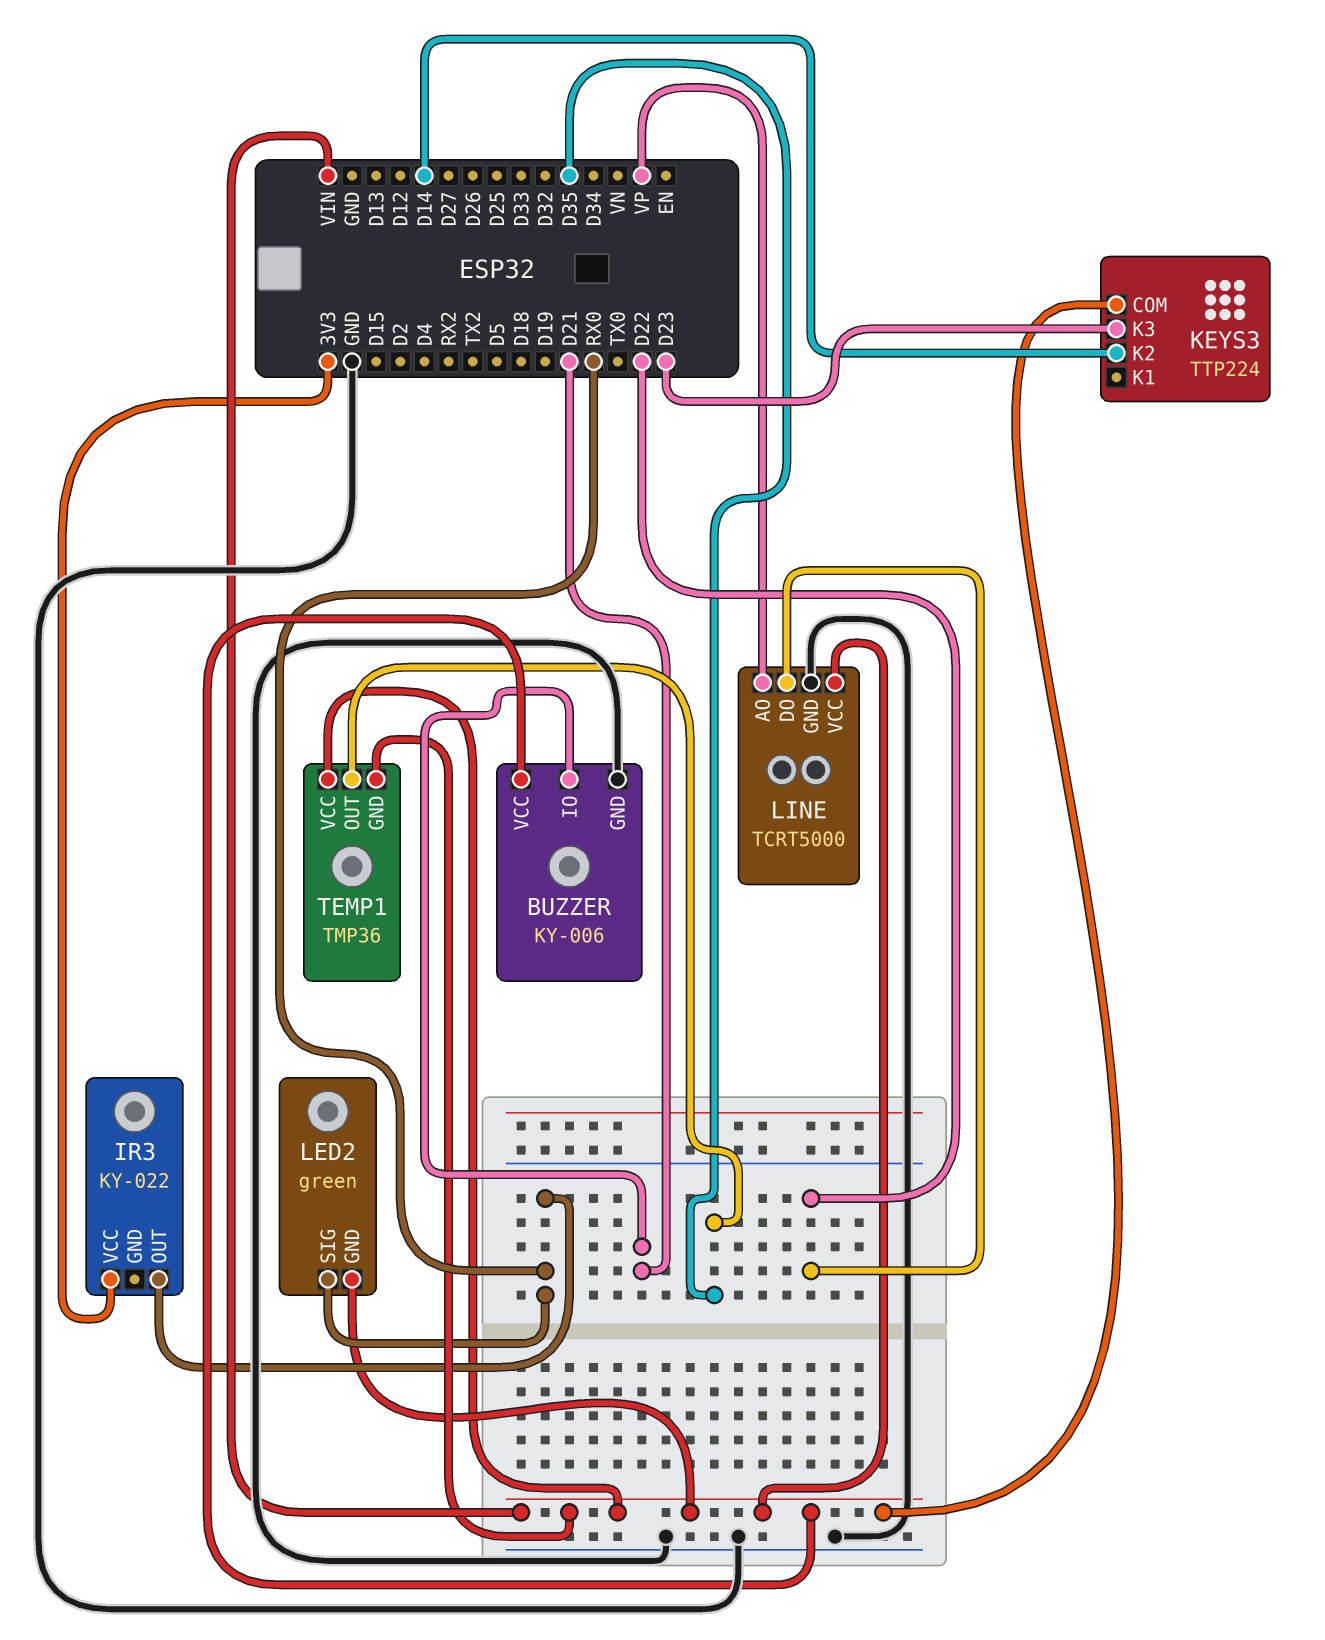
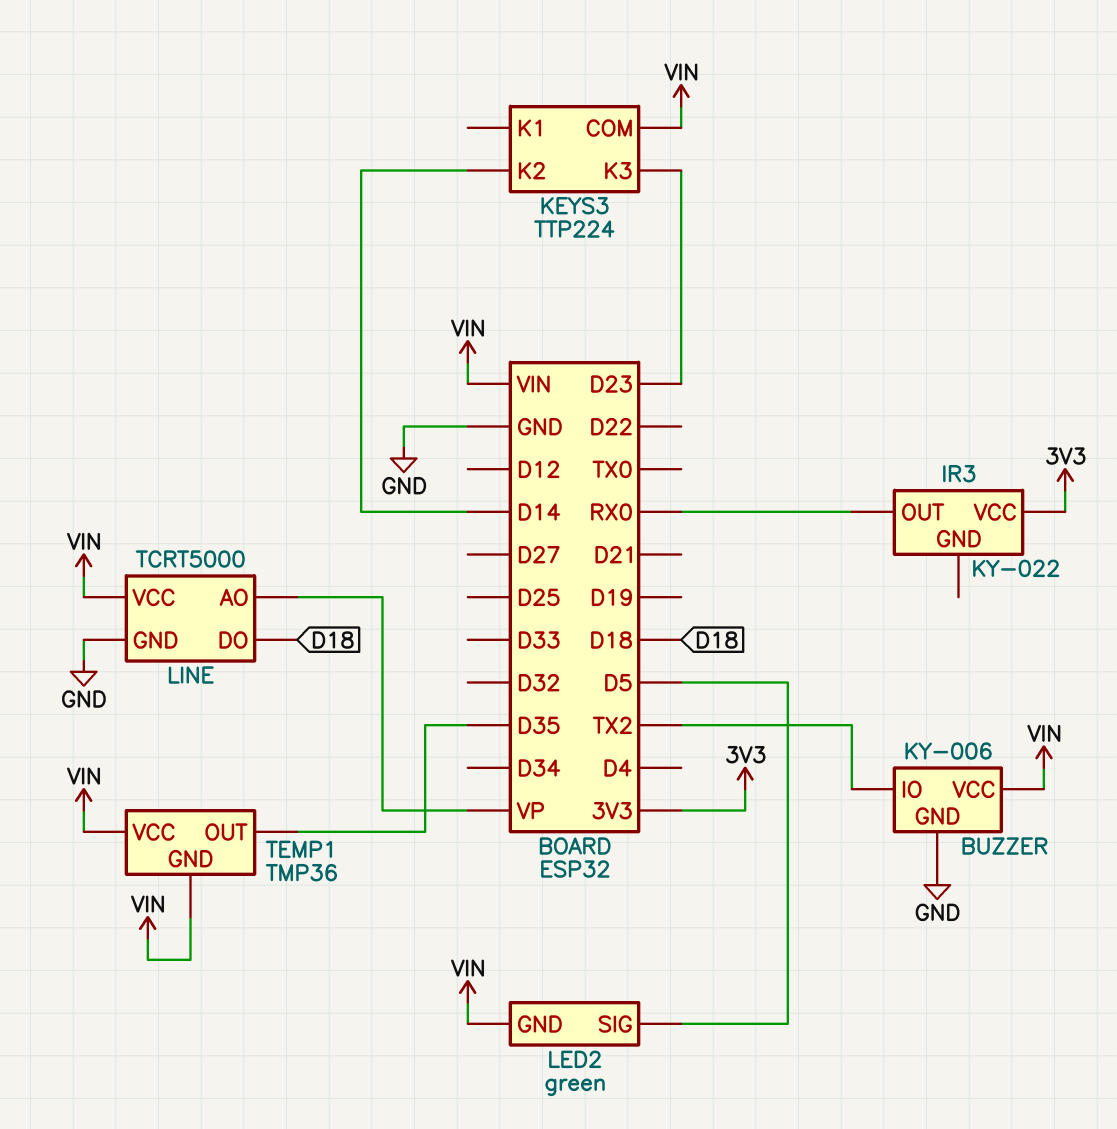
BUZZER pin IO: D21 -> TX2
LED2 pin SIG: RX0 -> D5
LINE pin DO: D22 -> D18

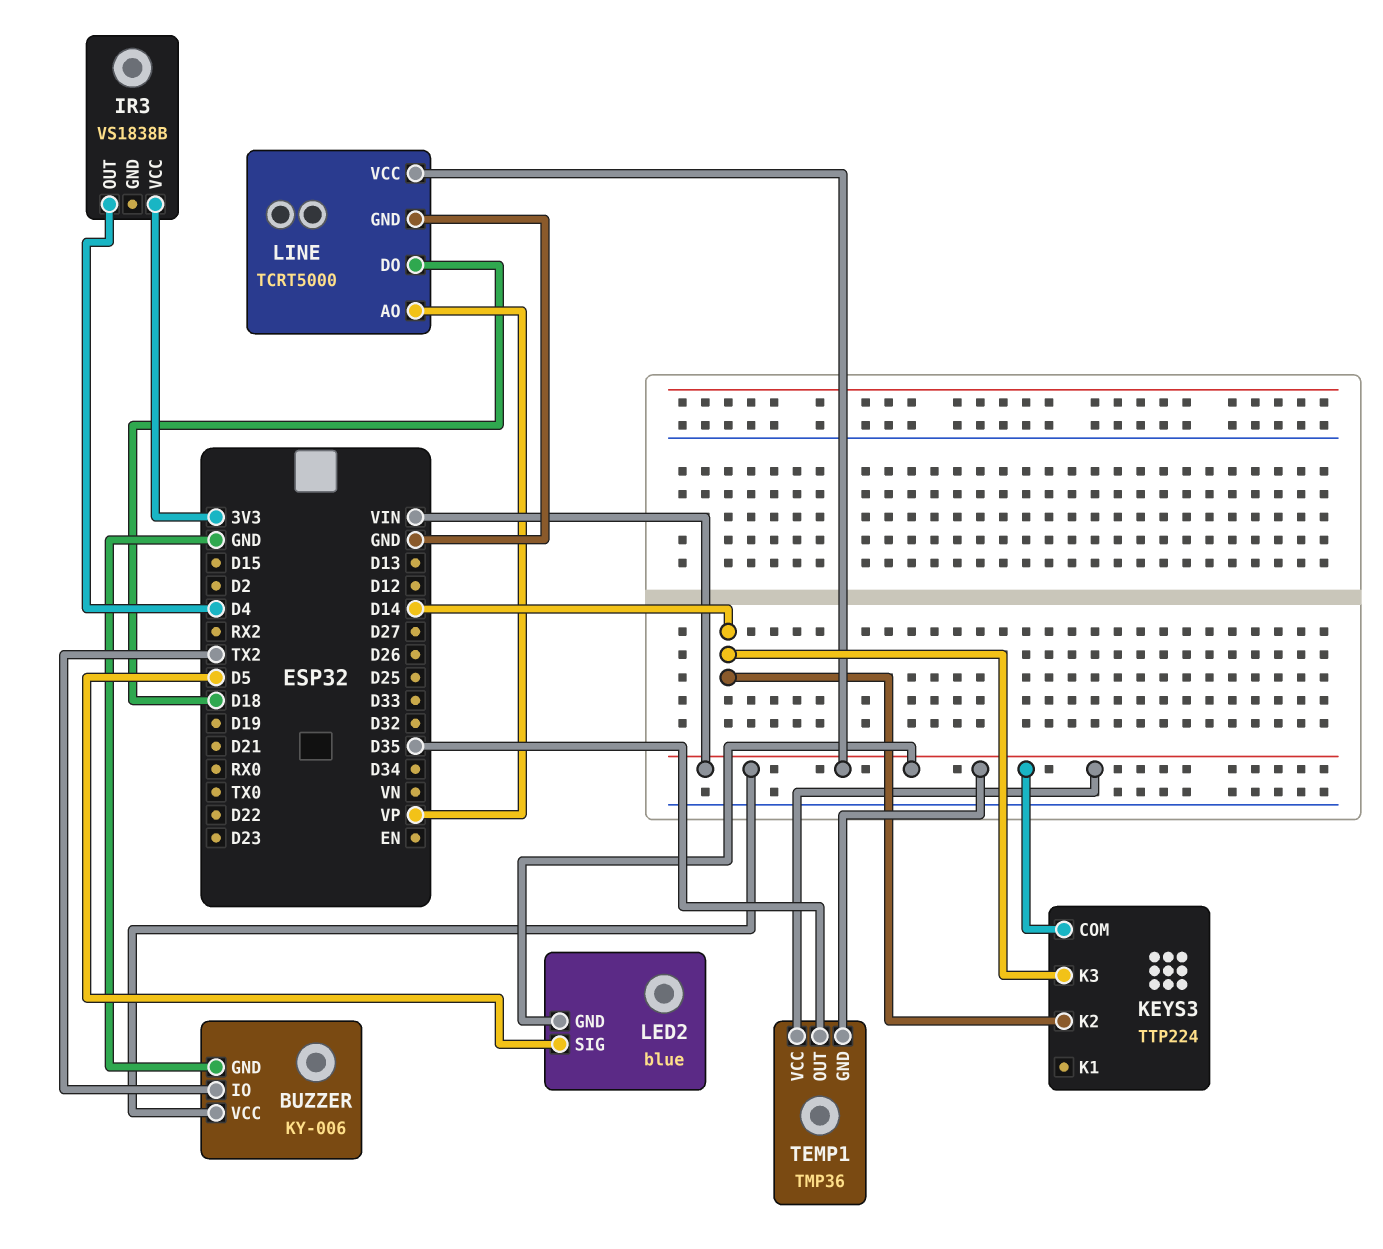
IR3: KY-022 -> VS1838B
IR3 pin OUT: RX0 -> D4
KEYS3 pin K3: D23 -> D14
LED2: green -> blue

